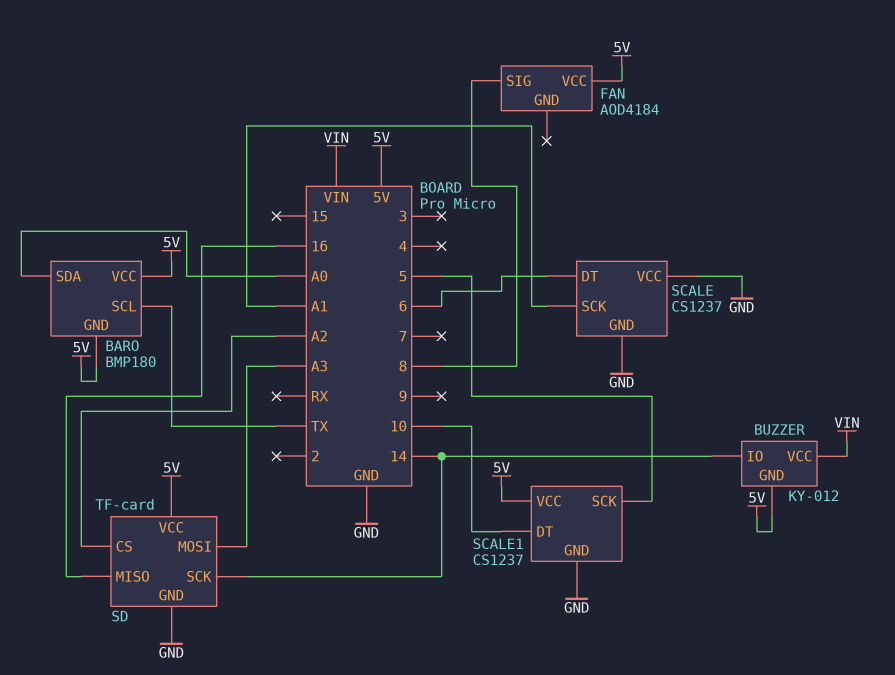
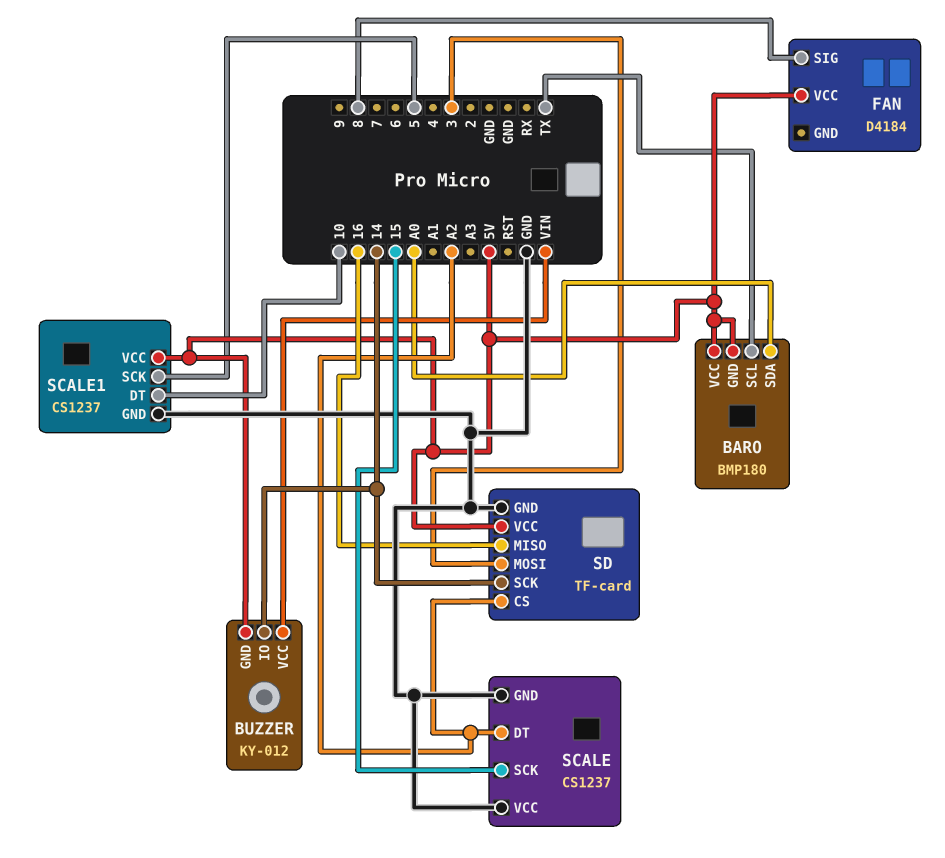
FAN: AOD4184 -> D4184
SCALE pin DT: 6 -> A2
SCALE pin SCK: A1 -> 15
SD pin MOSI: A3 -> 3

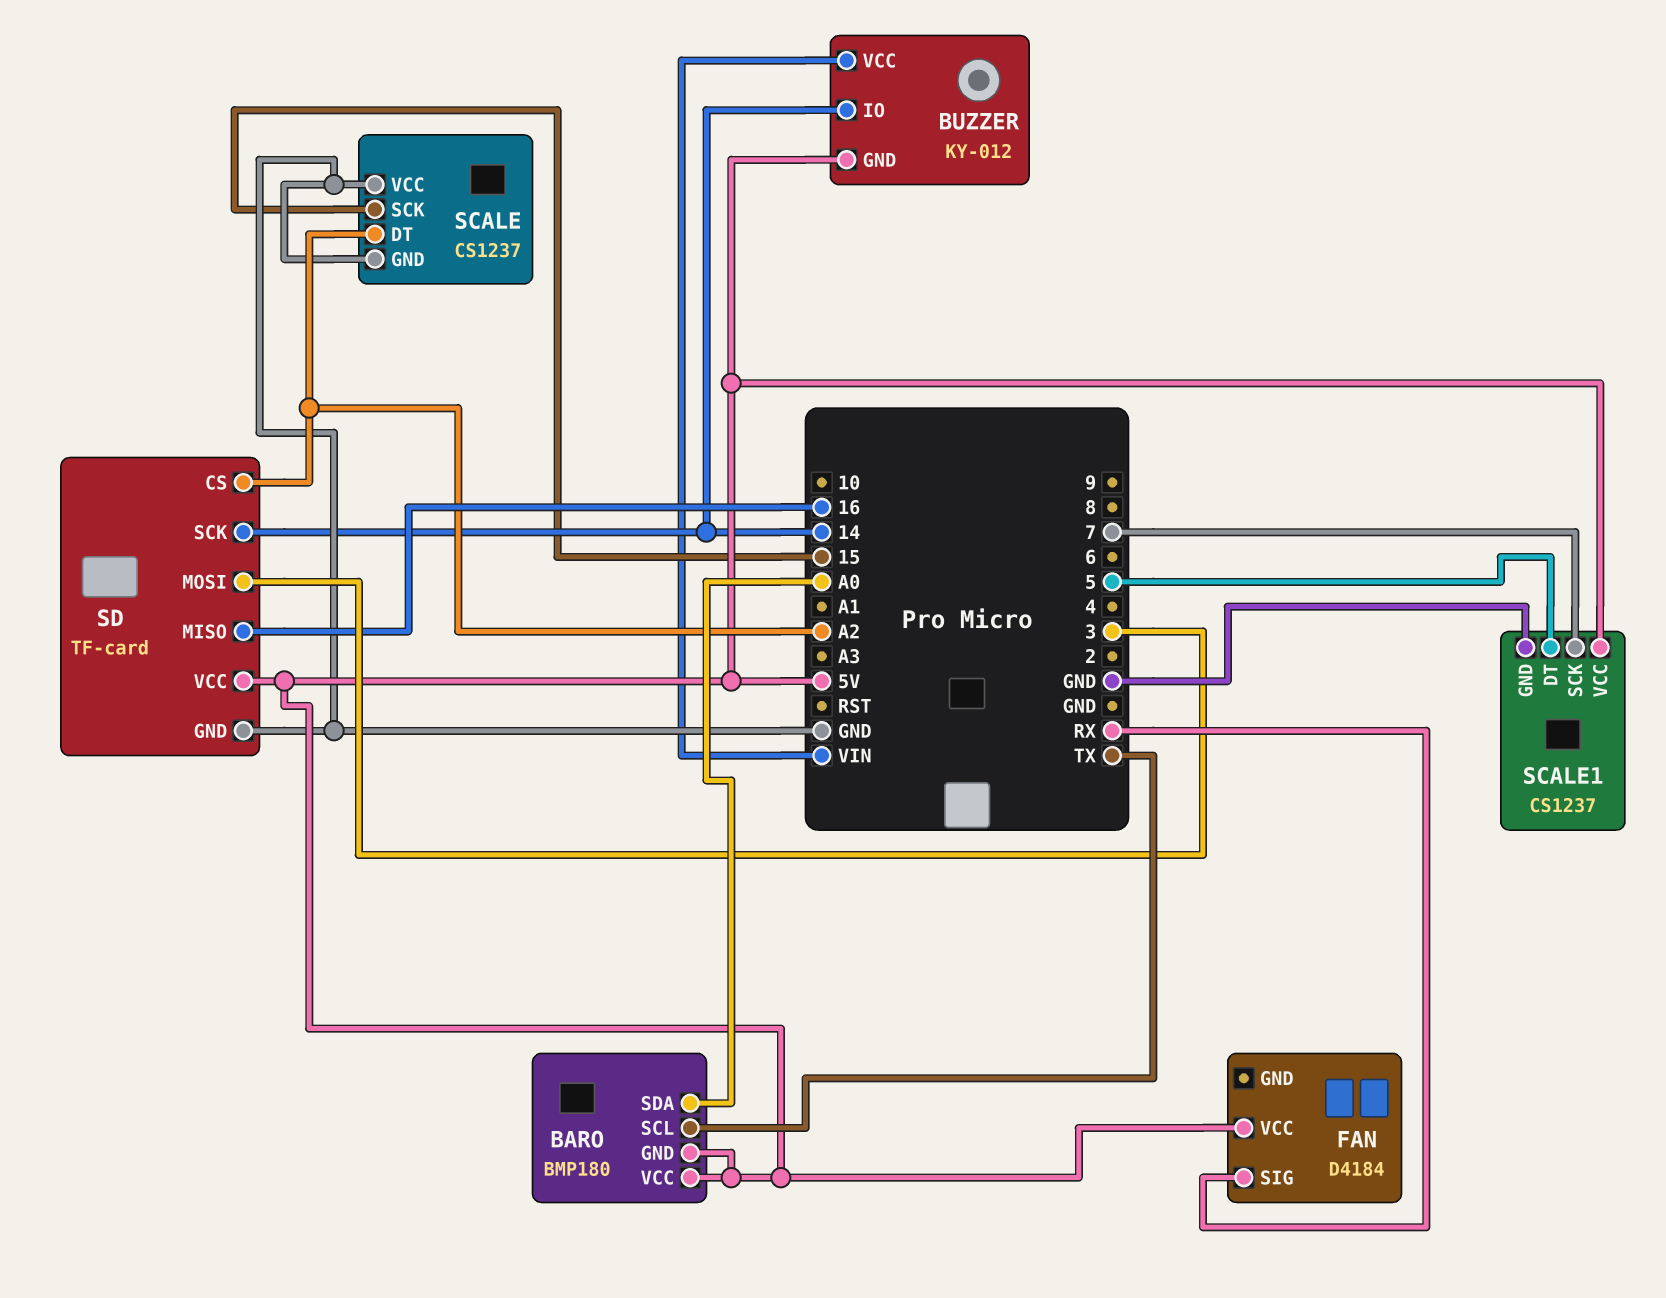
FAN pin SIG: 8 -> RX
SCALE1 pin DT: 10 -> 5
SCALE1 pin SCK: 5 -> 7

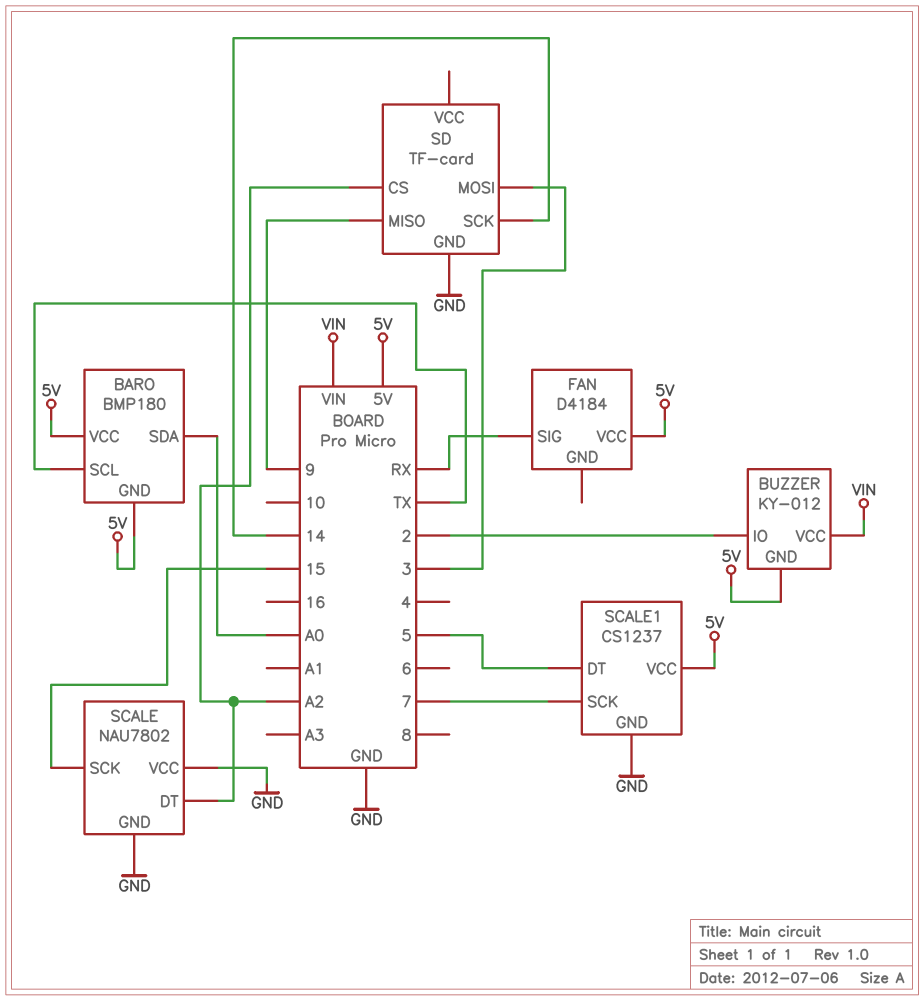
BUZZER pin IO: 14 -> 2
SCALE: CS1237 -> NAU7802
SD pin MISO: 16 -> 9
SD pin VCC: 5V -> none

